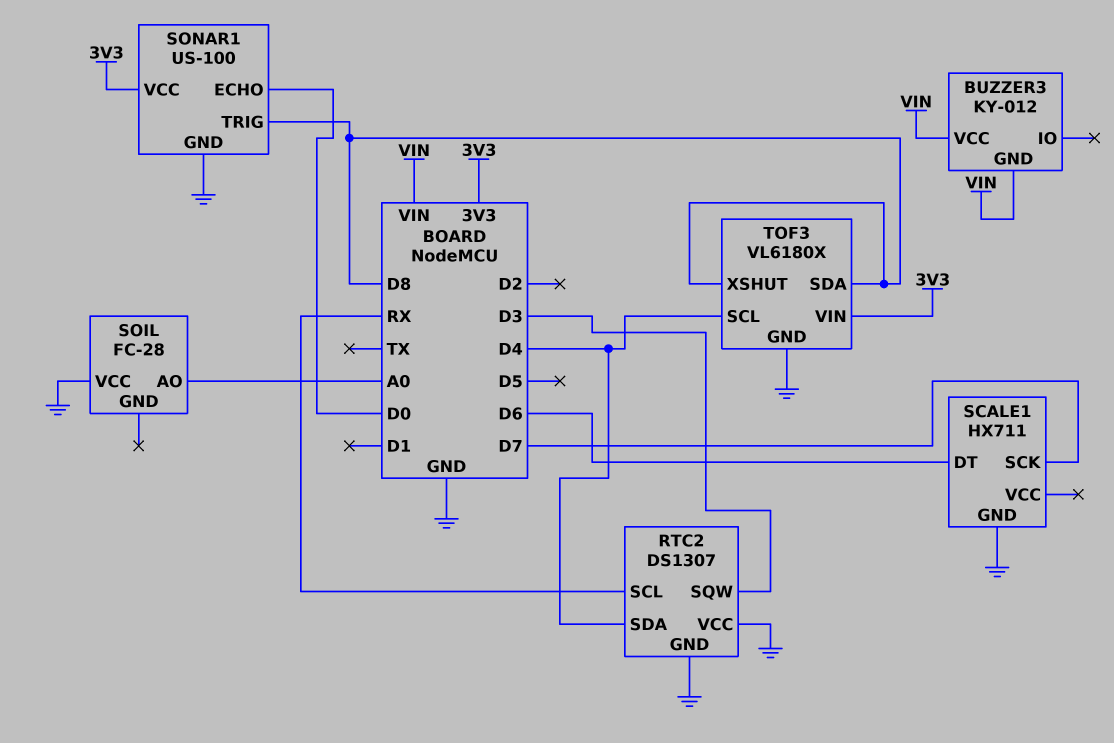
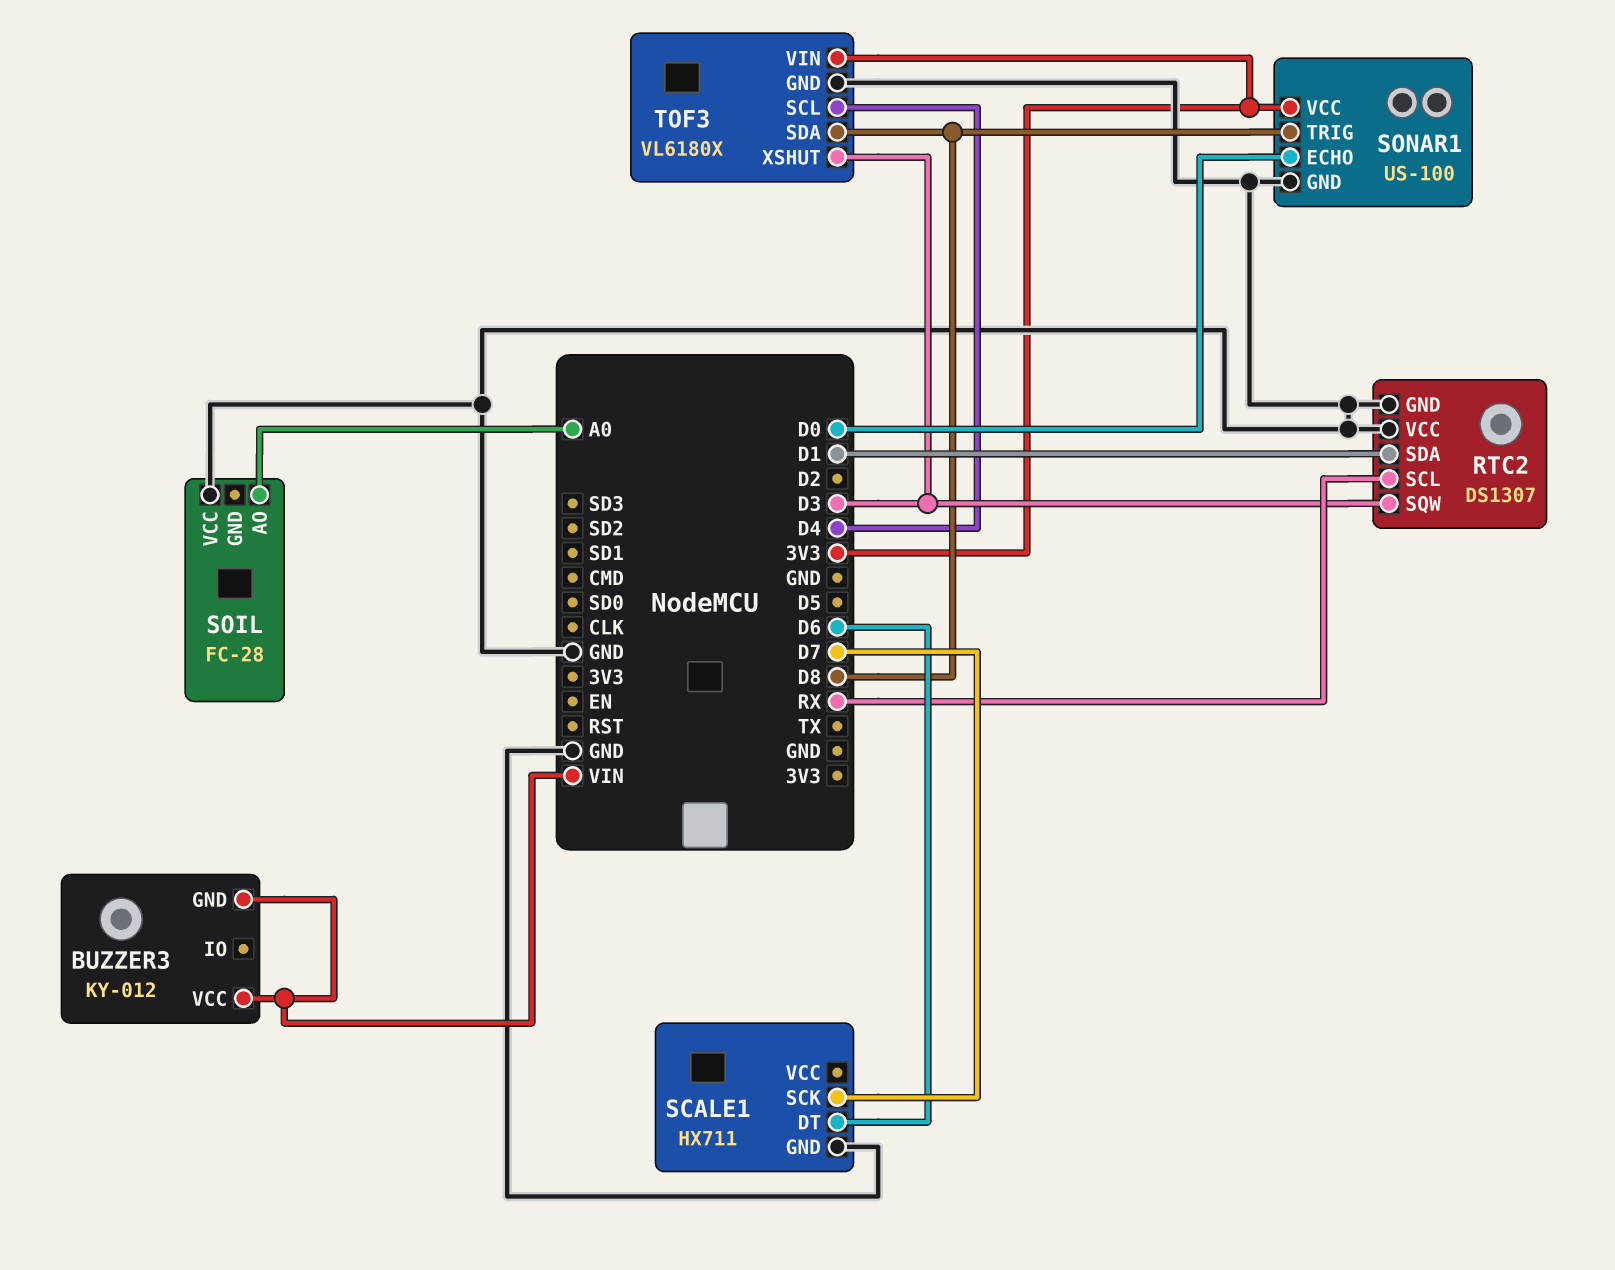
RTC2 pin SDA: D4 -> D1
TOF3 pin XSHUT: D8 -> D3

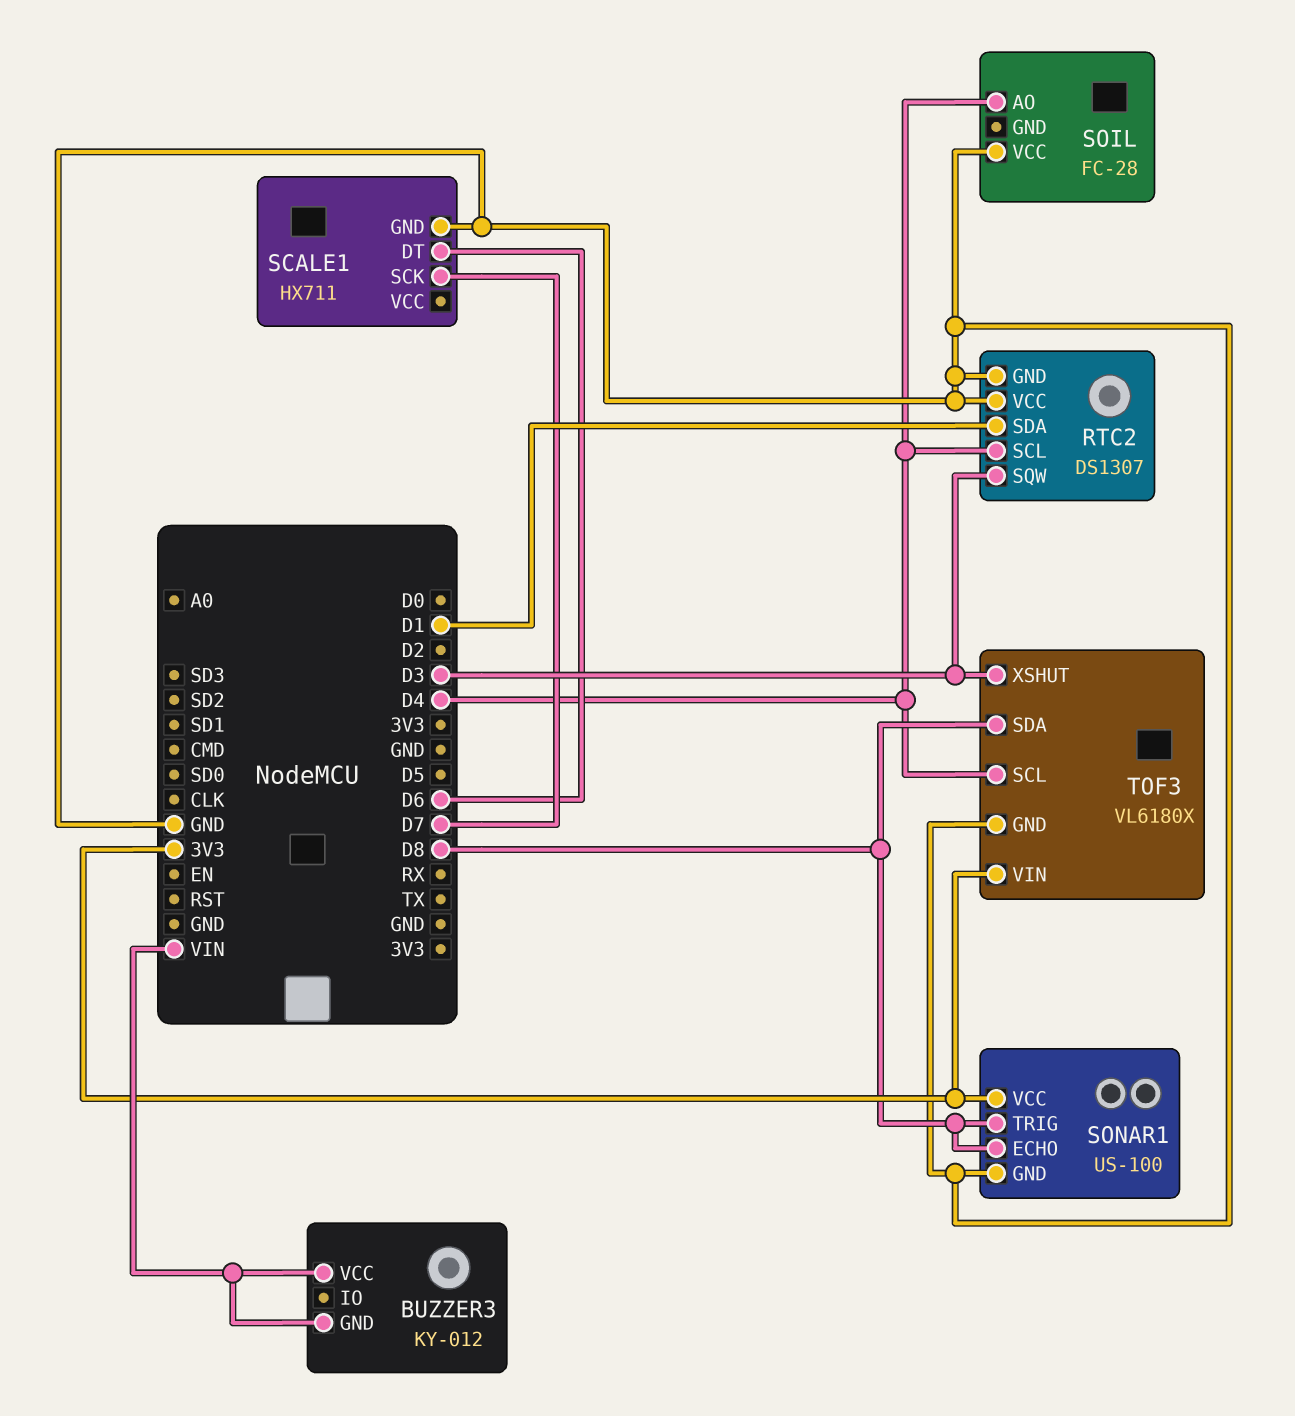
RTC2 pin SCL: RX -> D4
SOIL pin AO: A0 -> D4
SONAR1 pin ECHO: D0 -> D8

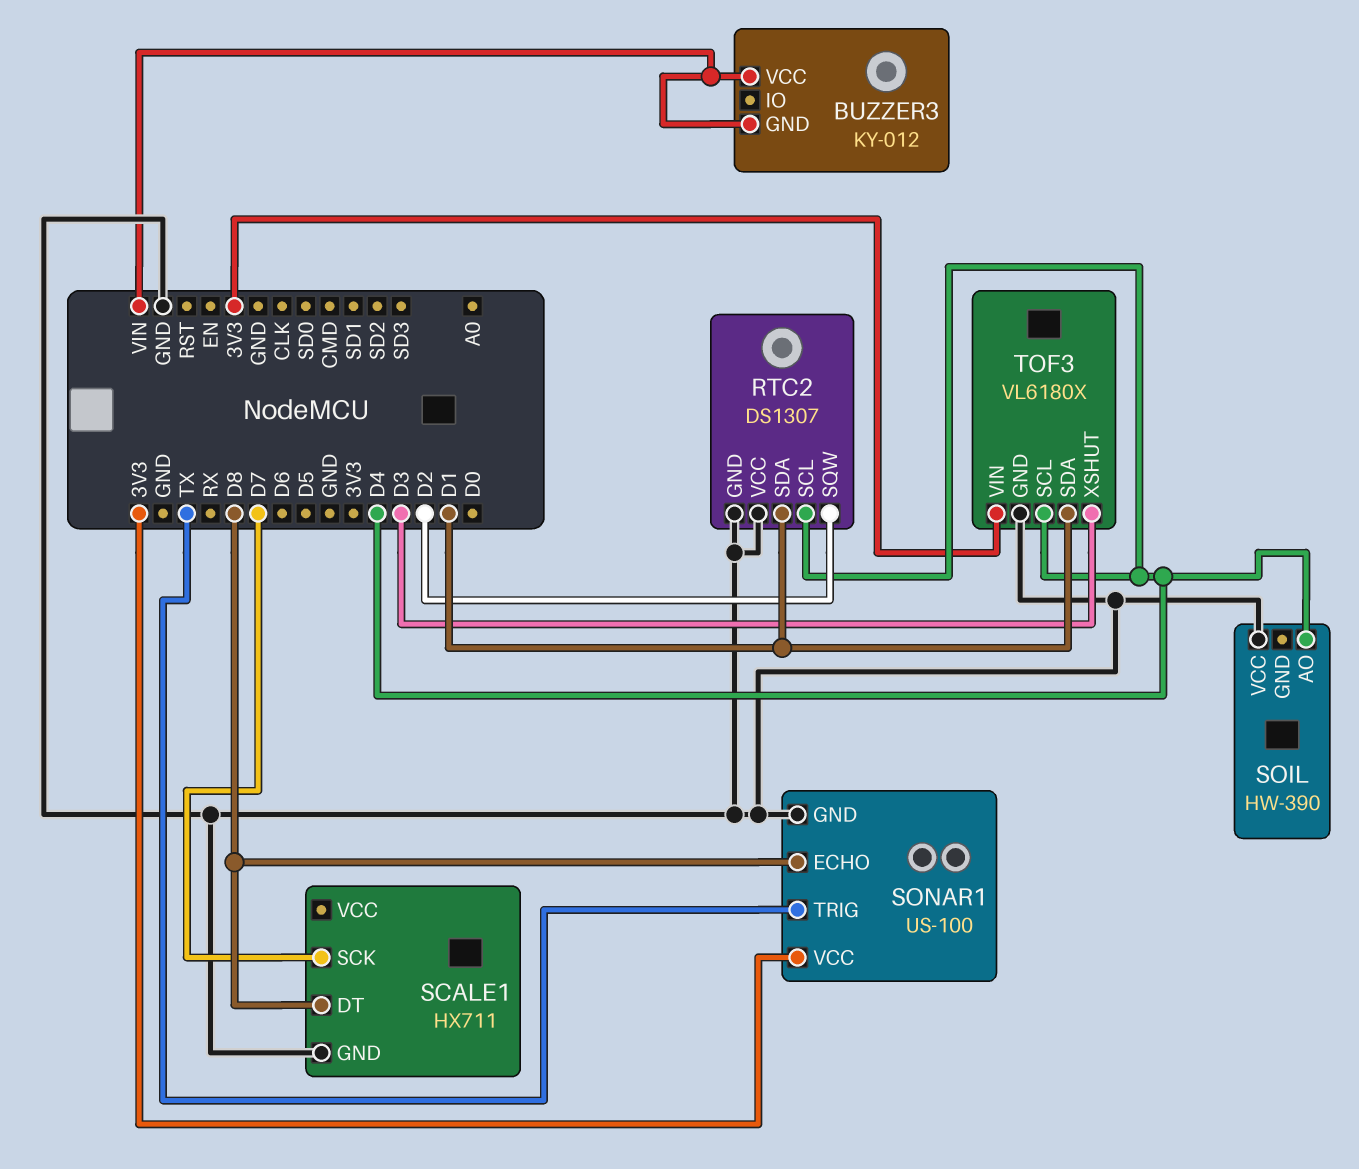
RTC2 pin SQW: D3 -> D2
SCALE1 pin DT: D6 -> D8
SOIL: FC-28 -> HW-390
SONAR1 pin TRIG: D8 -> TX
TOF3 pin SDA: D8 -> D1

